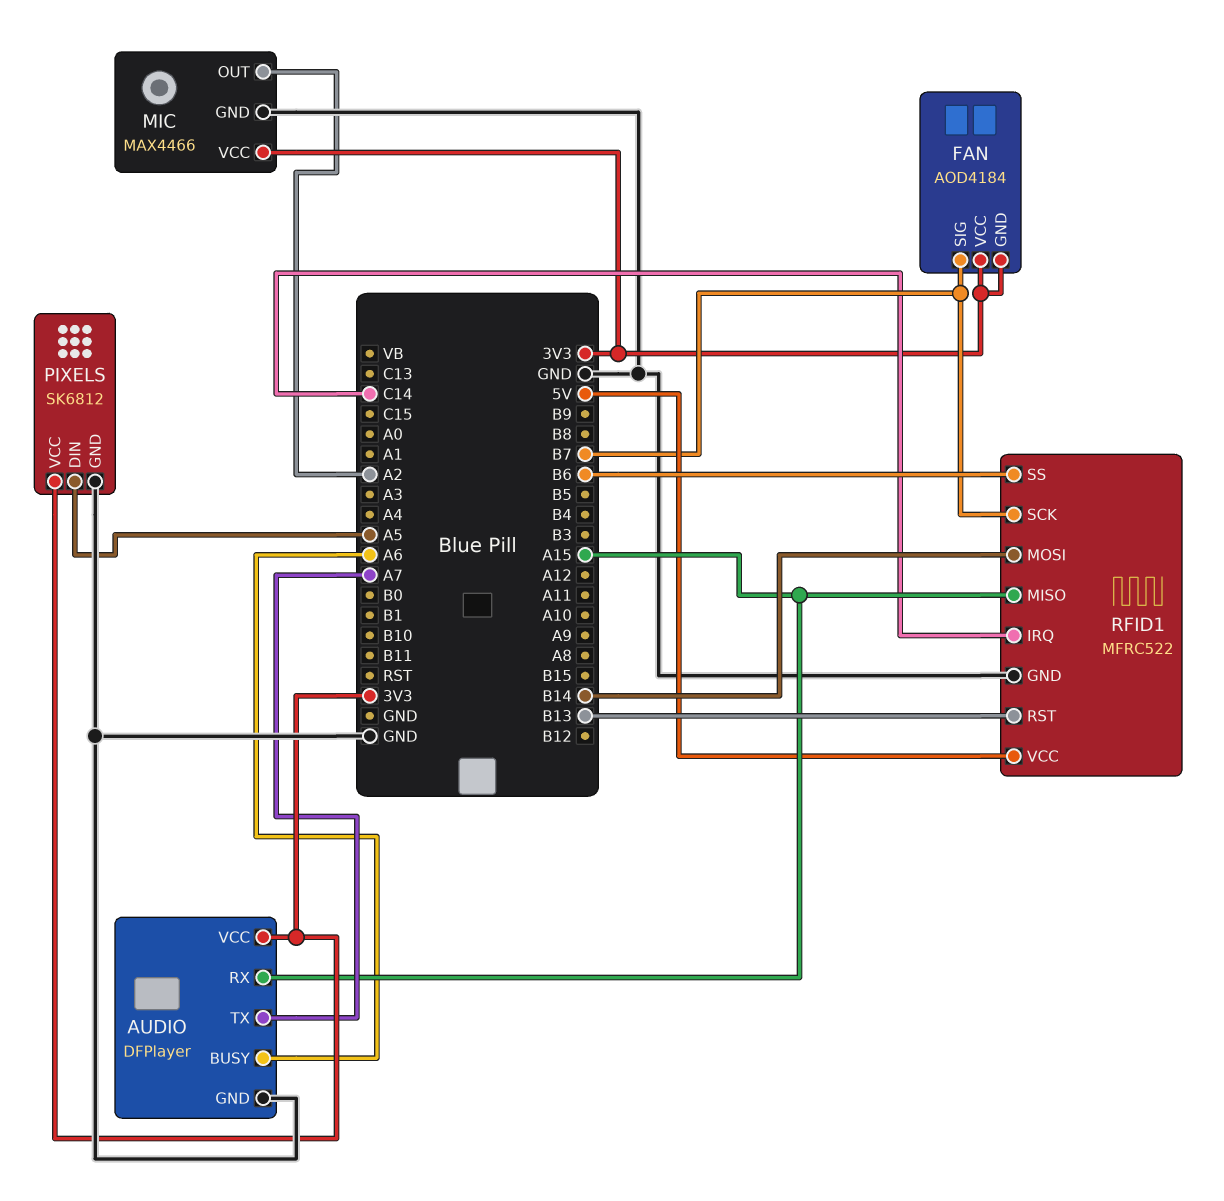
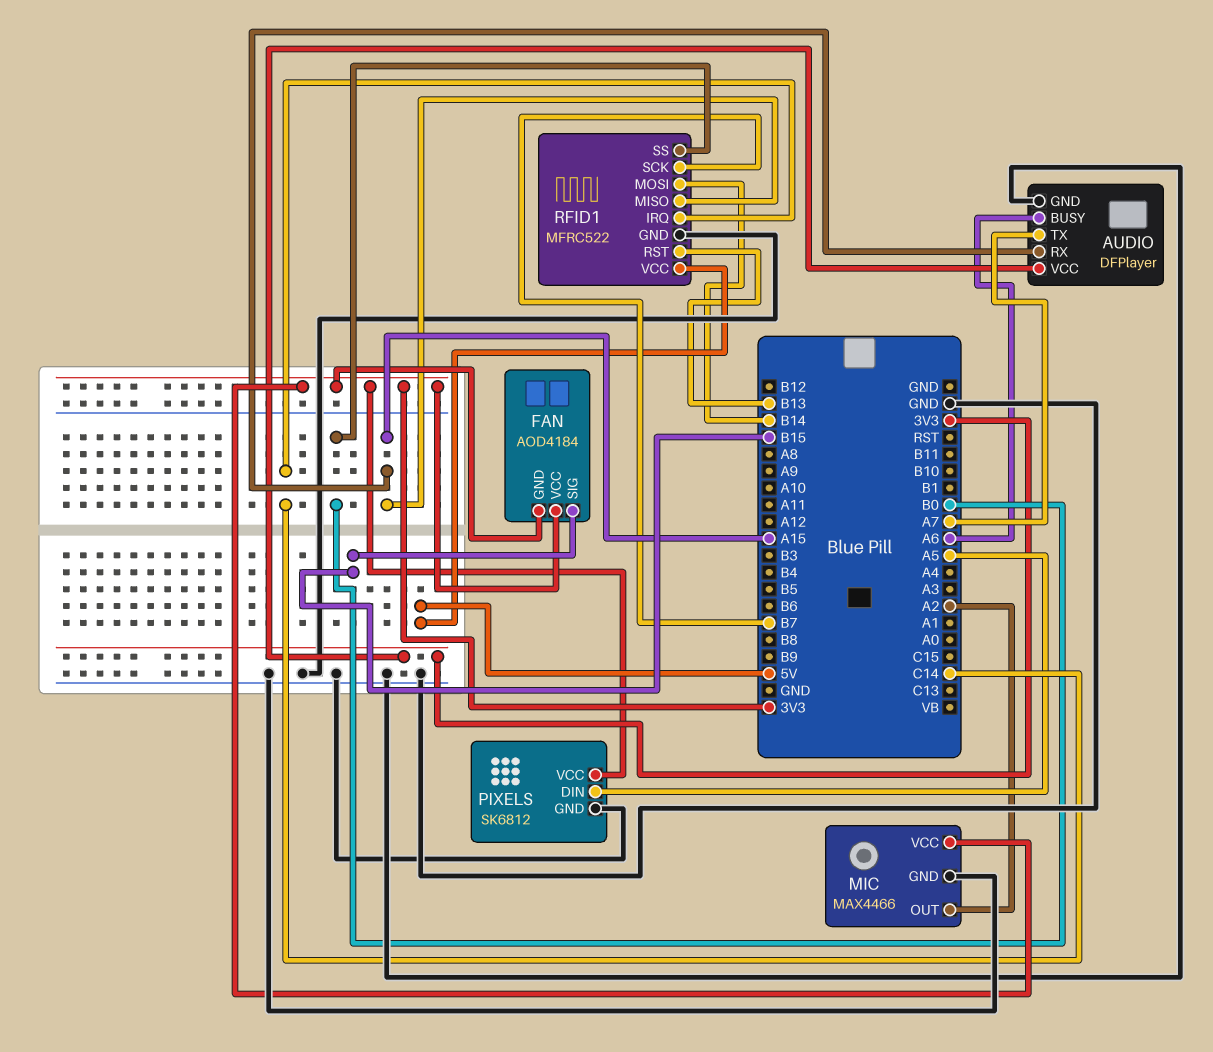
FAN pin SIG: B7 -> B15
RFID1 pin SS: B6 -> B0

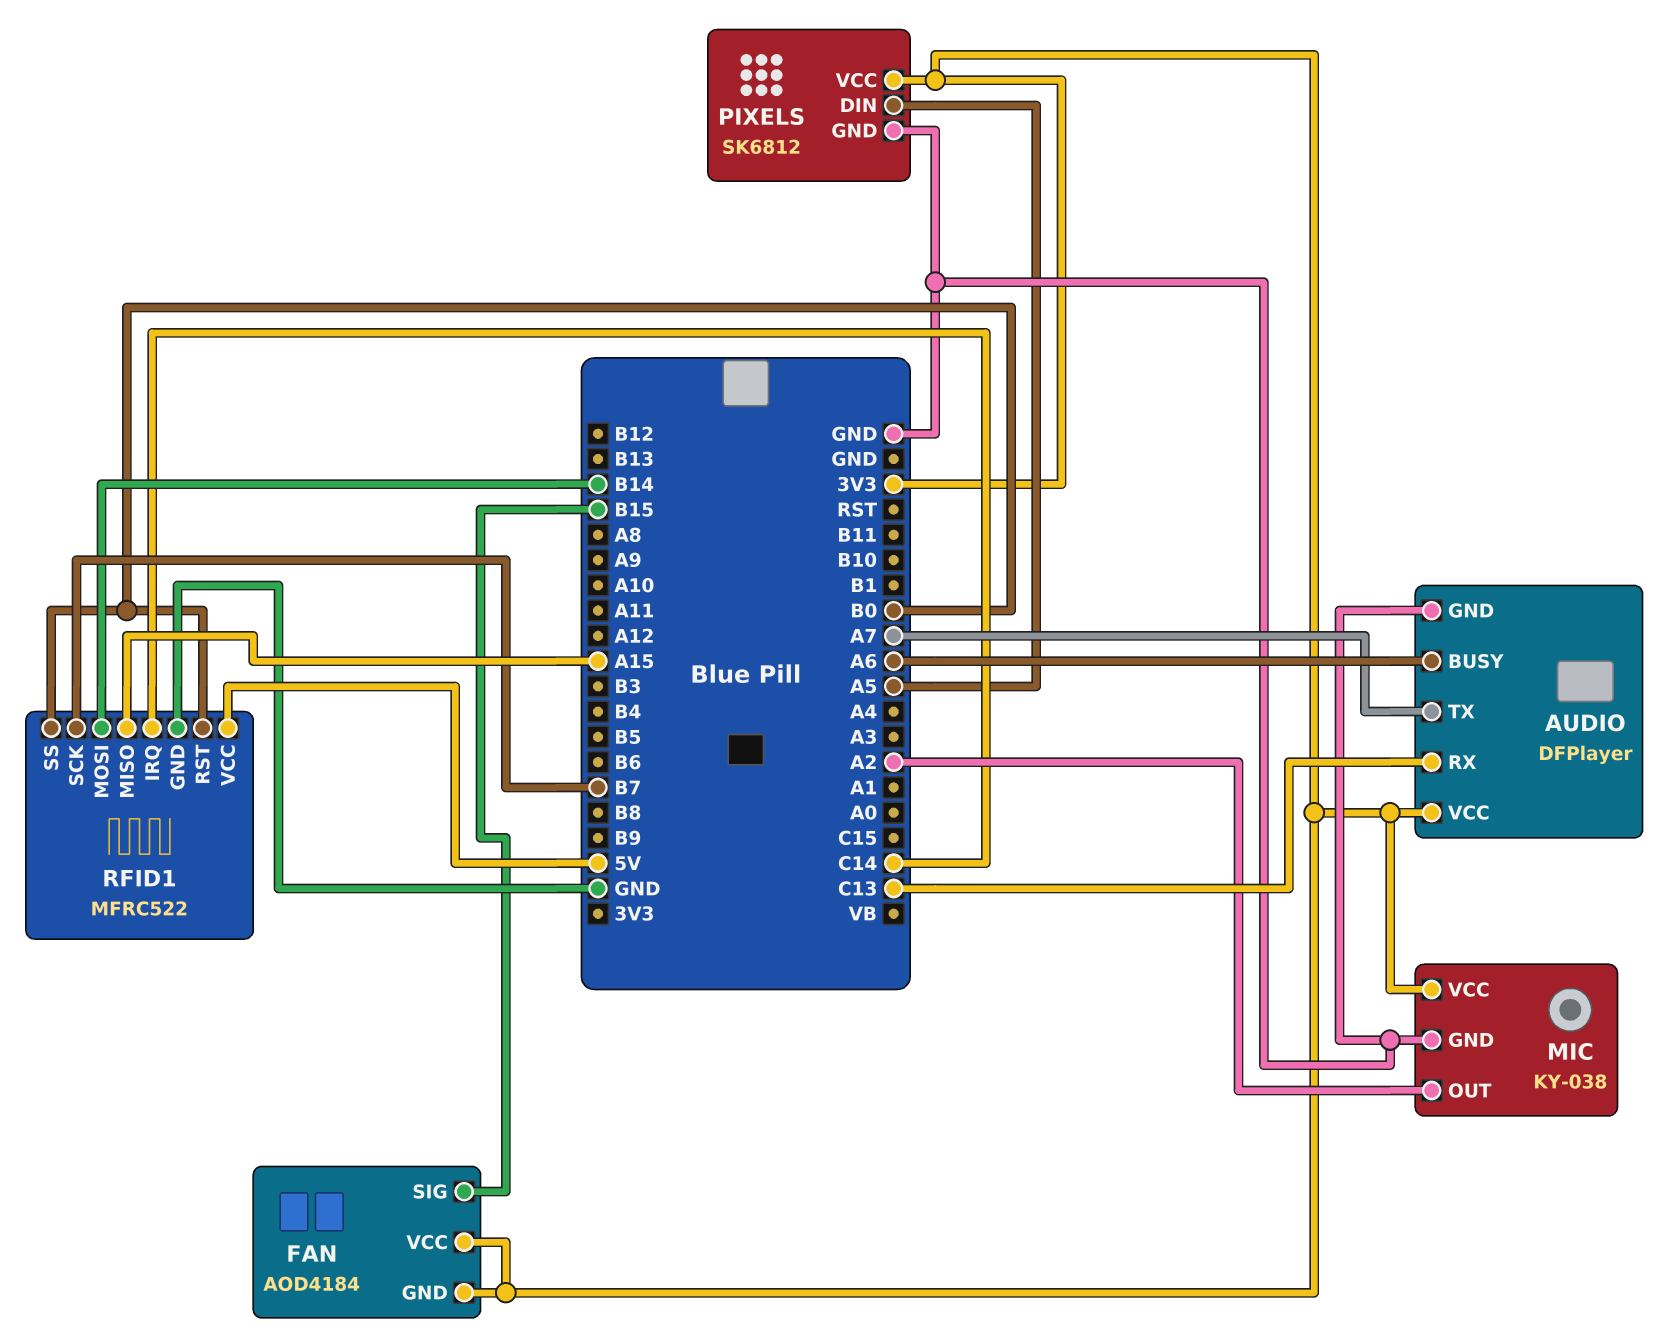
AUDIO pin RX: A15 -> C13
MIC: MAX4466 -> KY-038
RFID1 pin RST: B13 -> B0

